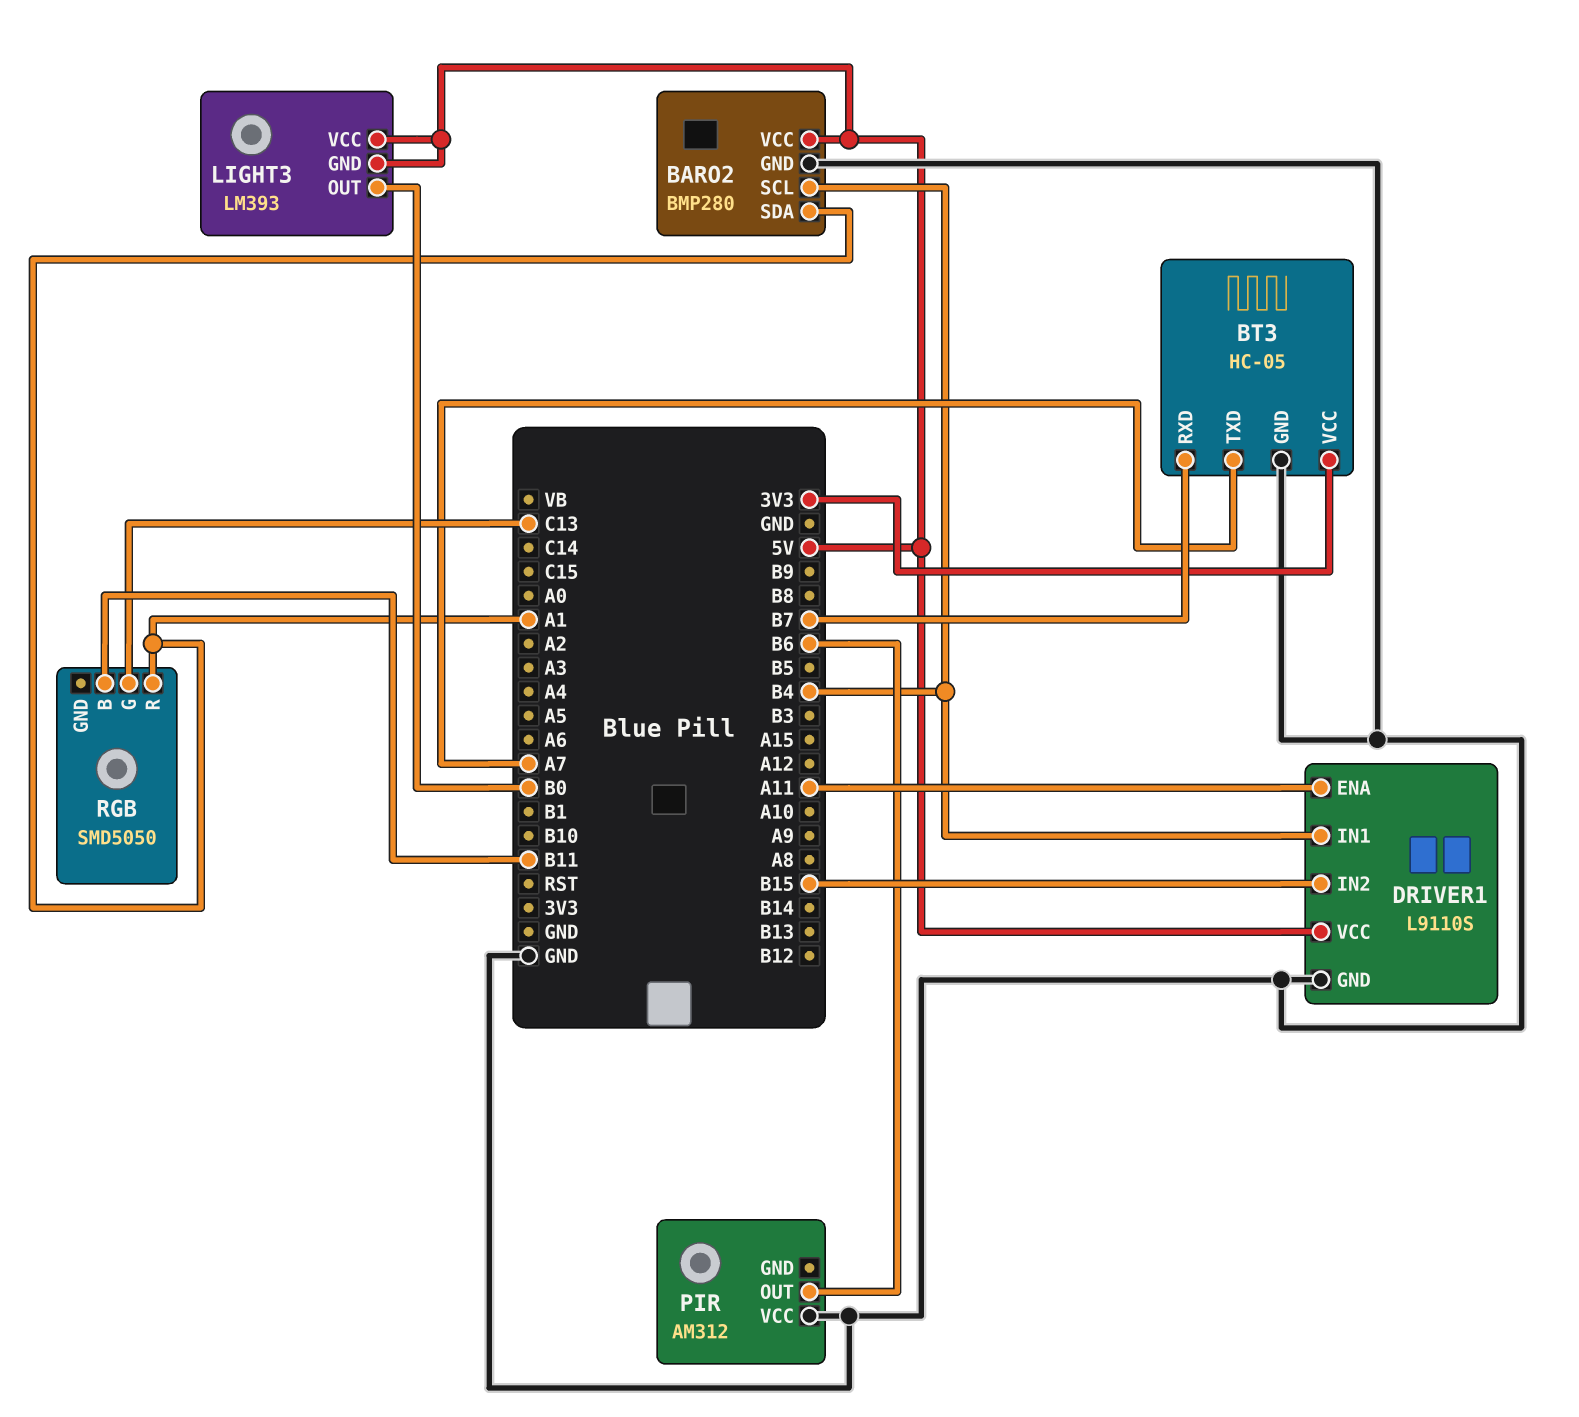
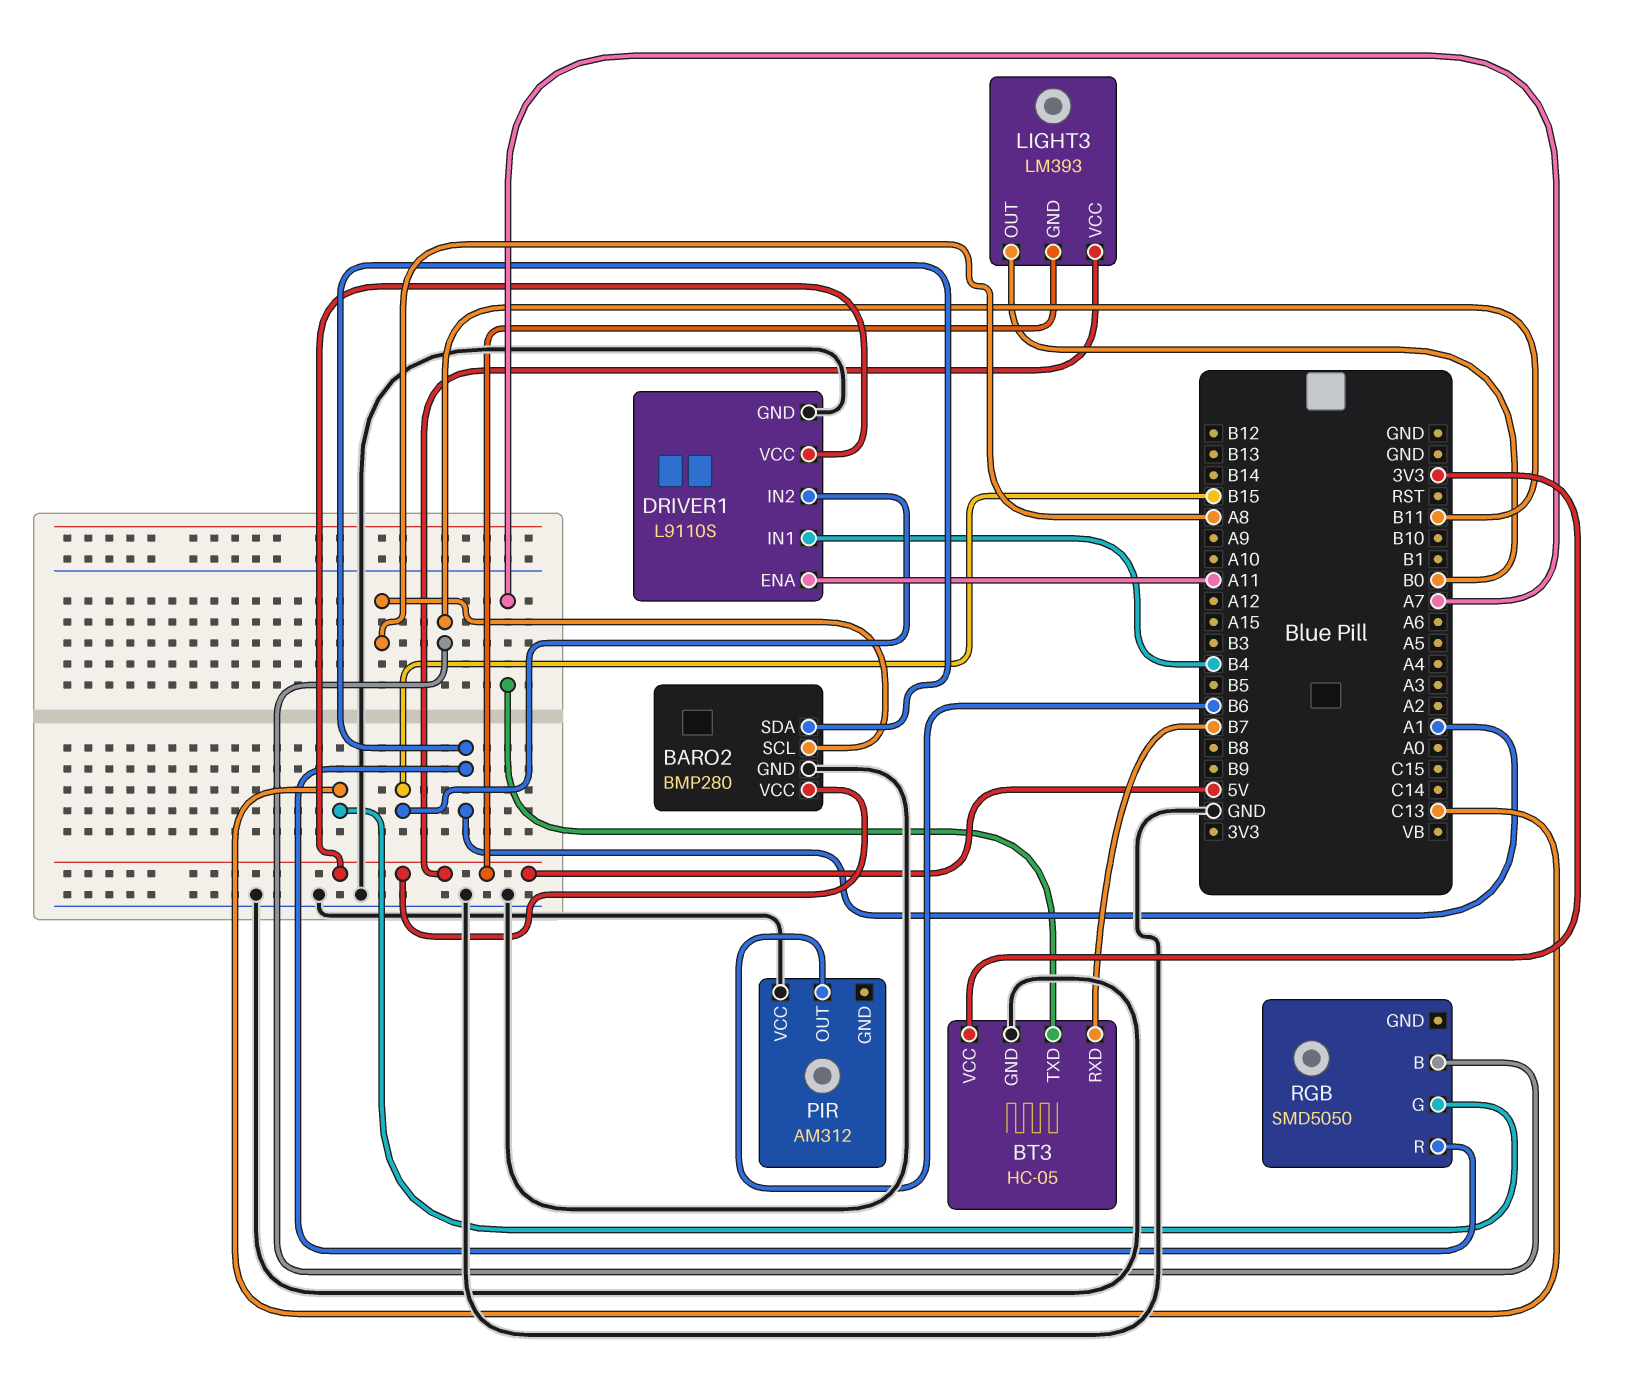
BARO2 pin SCL: B4 -> A8

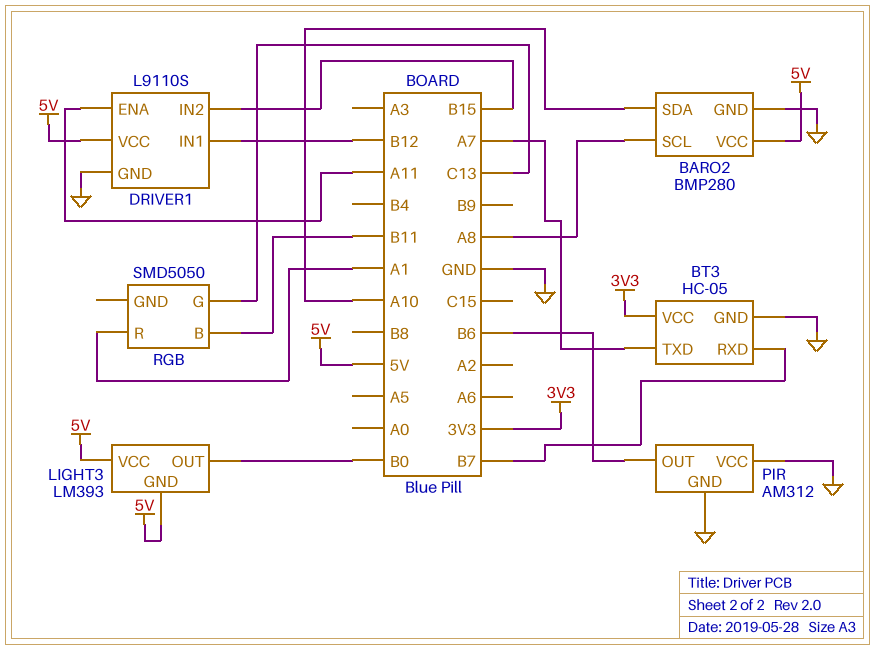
BARO2 pin SDA: A1 -> A10
DRIVER1 pin IN1: B4 -> B12
PIR pin GND: none -> GND

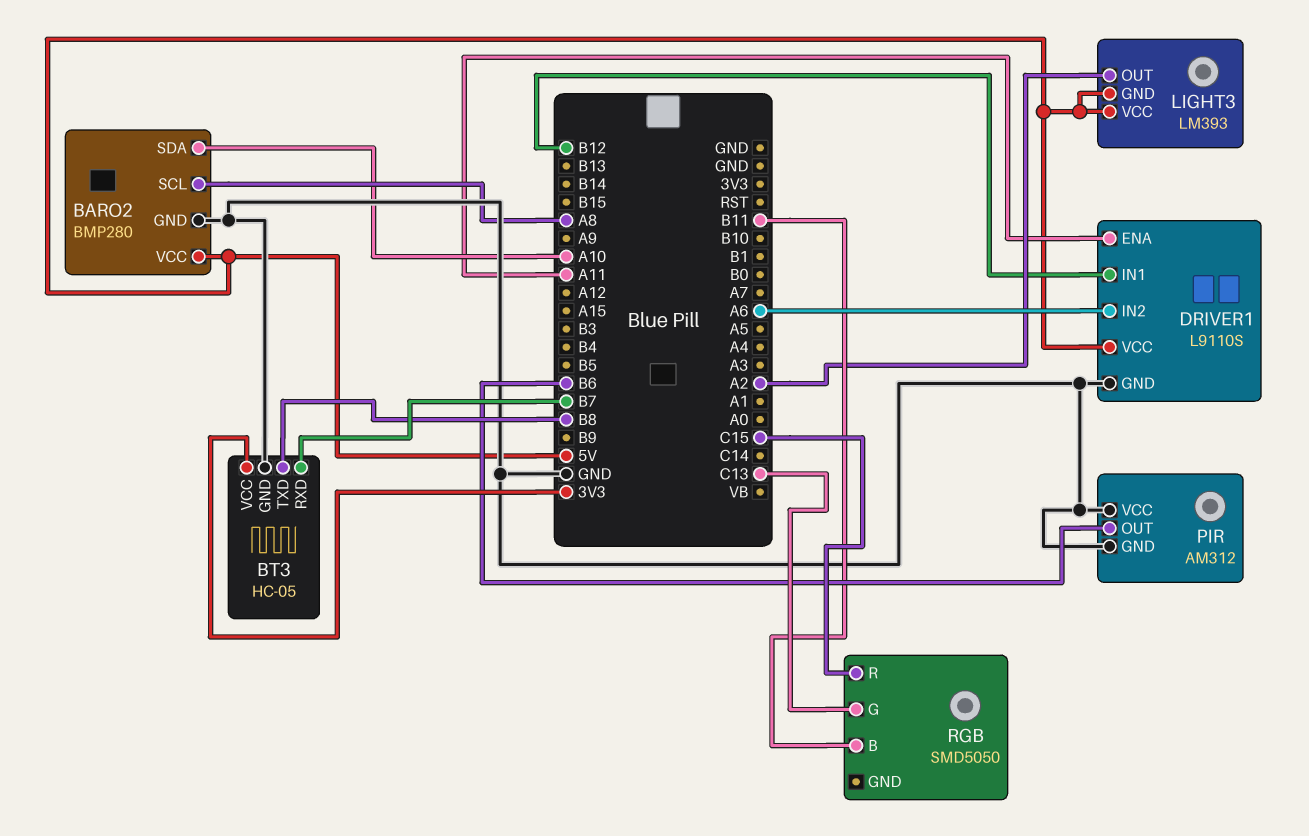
BT3 pin TXD: A7 -> B8
DRIVER1 pin IN2: B15 -> A6
LIGHT3 pin OUT: B0 -> A2
RGB pin R: A1 -> C15

